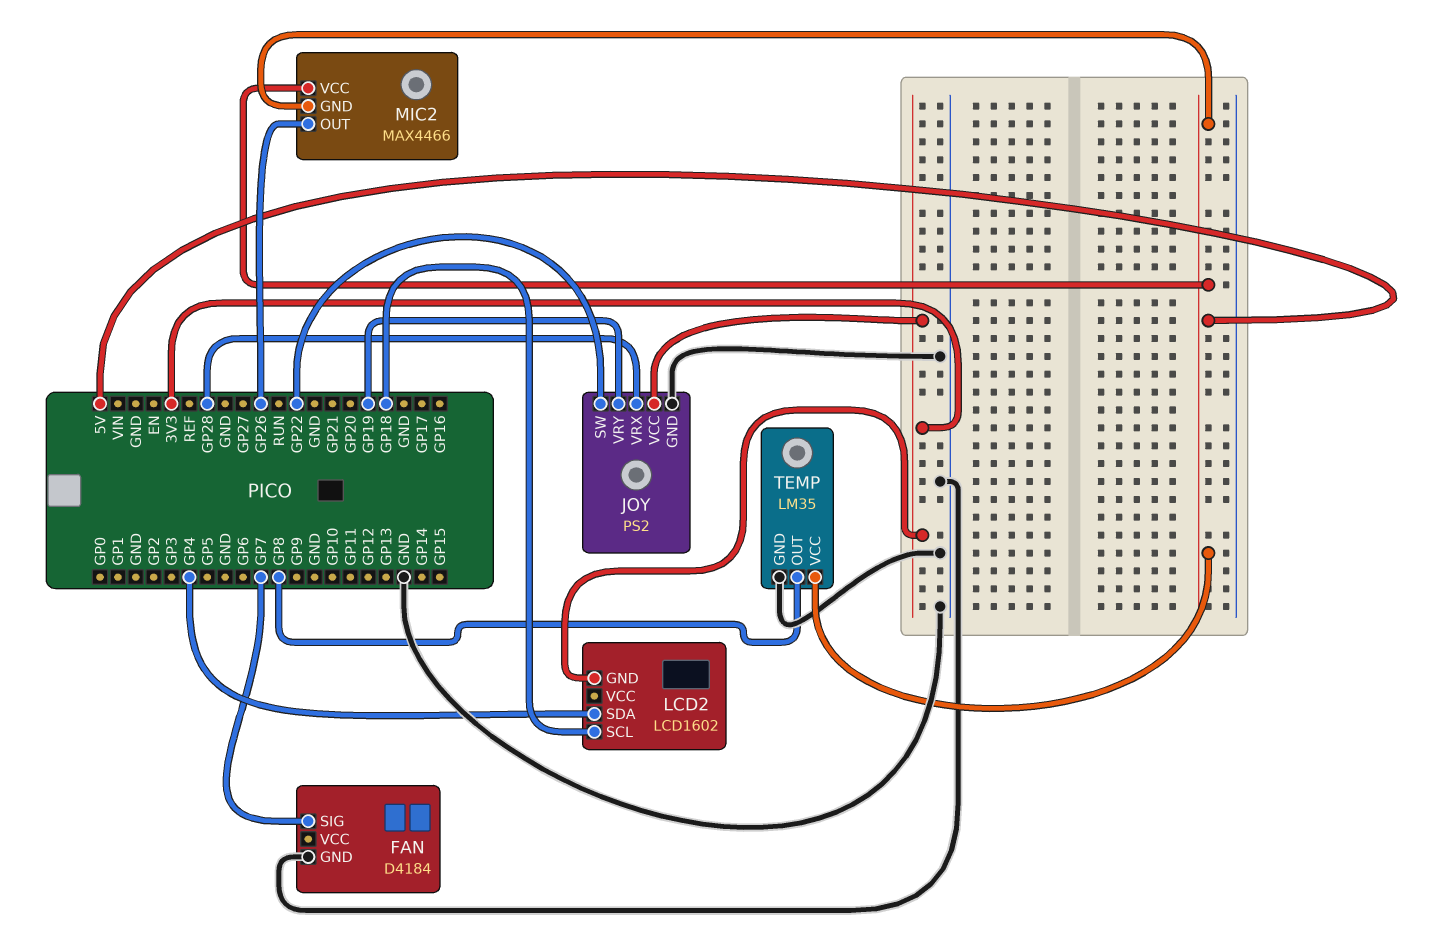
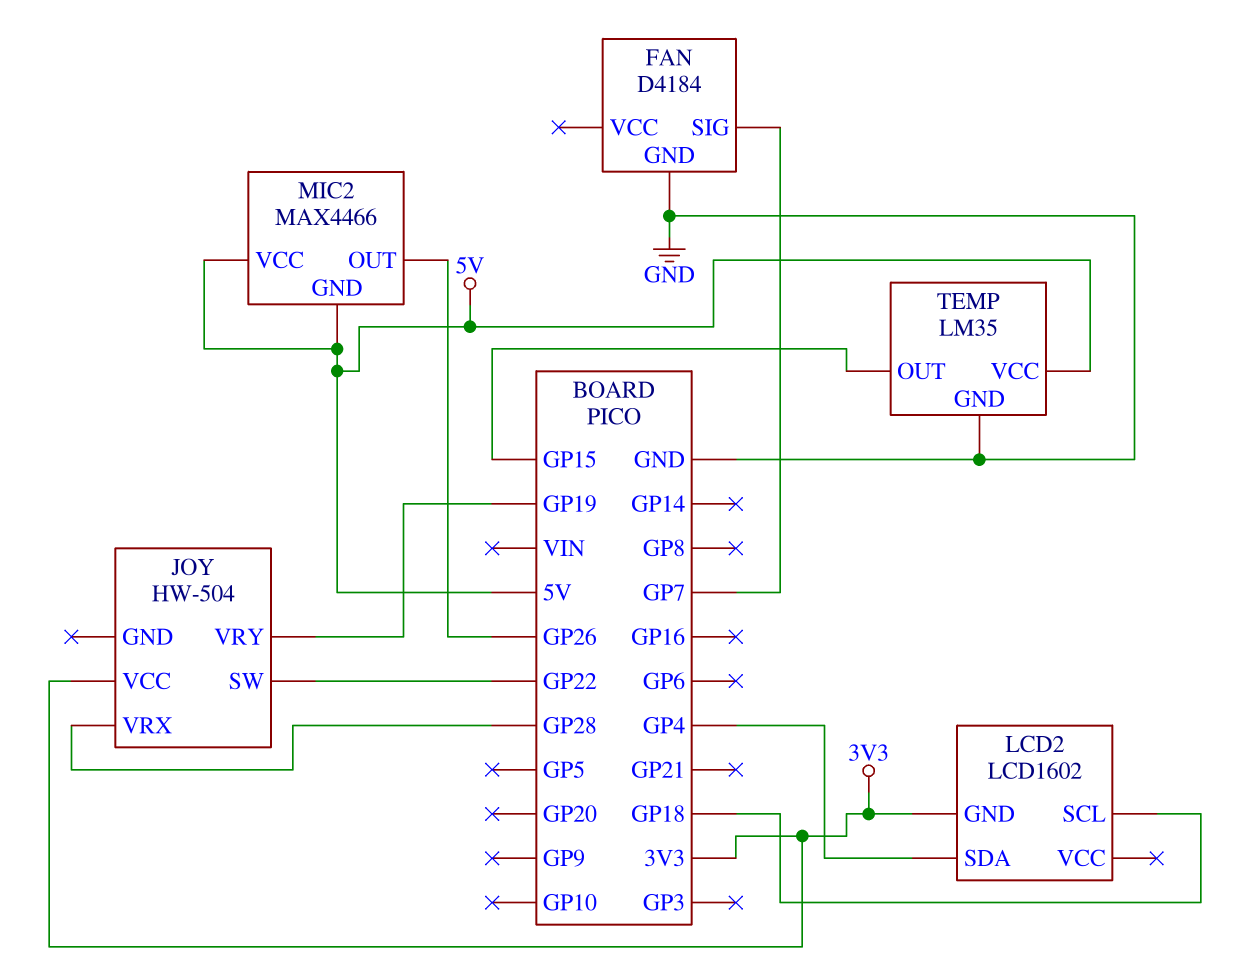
JOY: PS2 -> HW-504
JOY pin GND: GND -> none
TEMP pin OUT: GP8 -> GP15

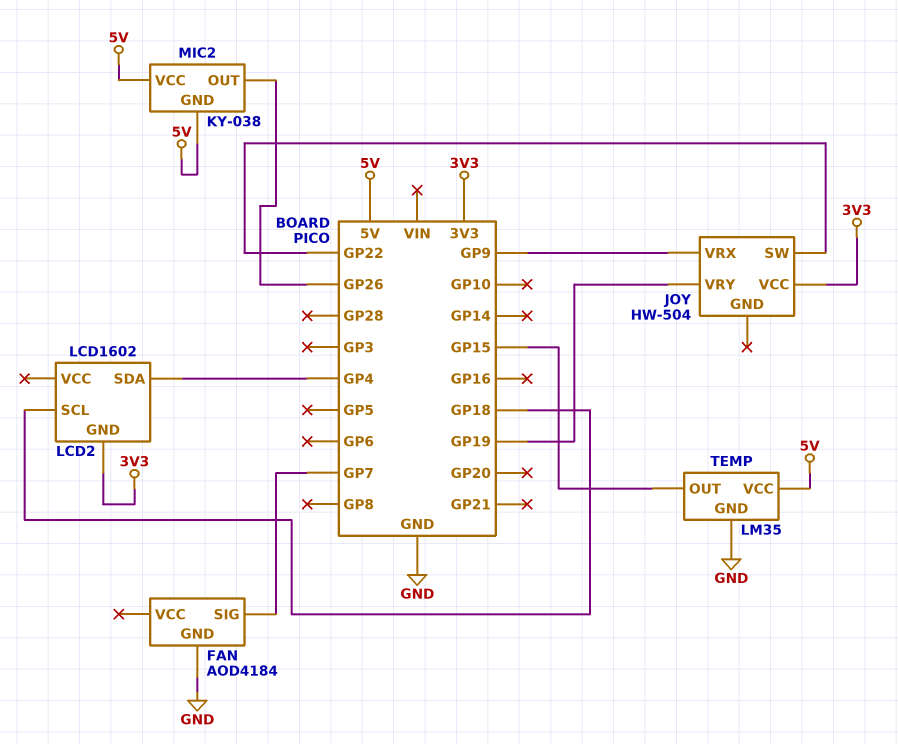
FAN: D4184 -> AOD4184
JOY pin VRX: GP28 -> GP9
MIC2: MAX4466 -> KY-038

